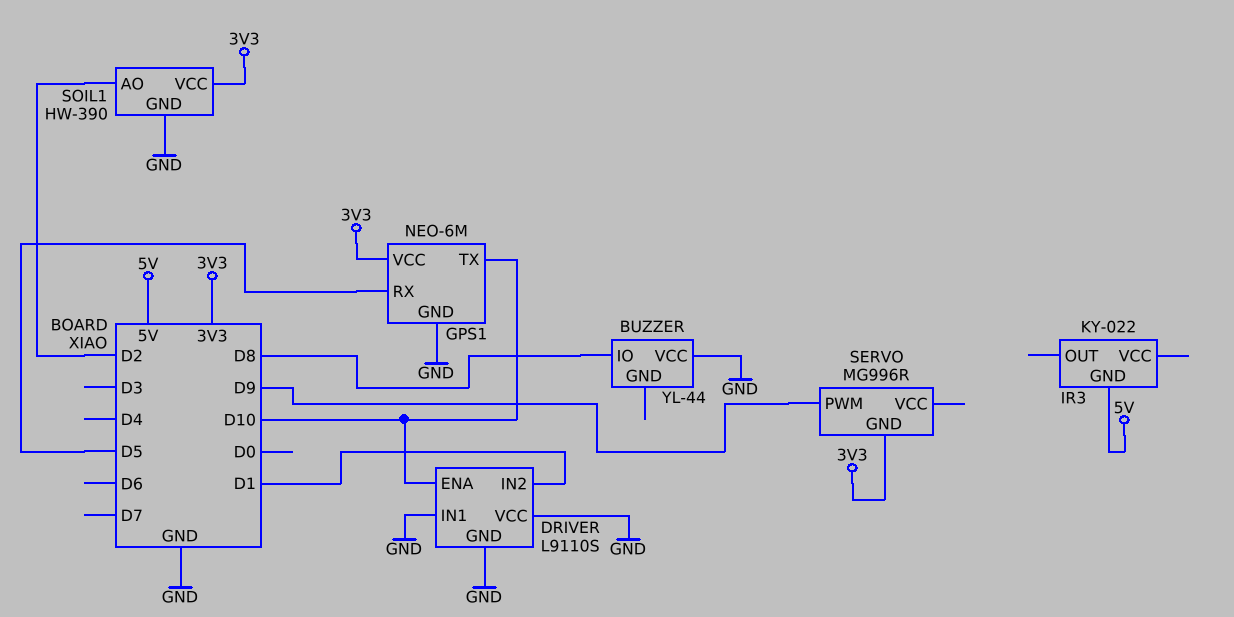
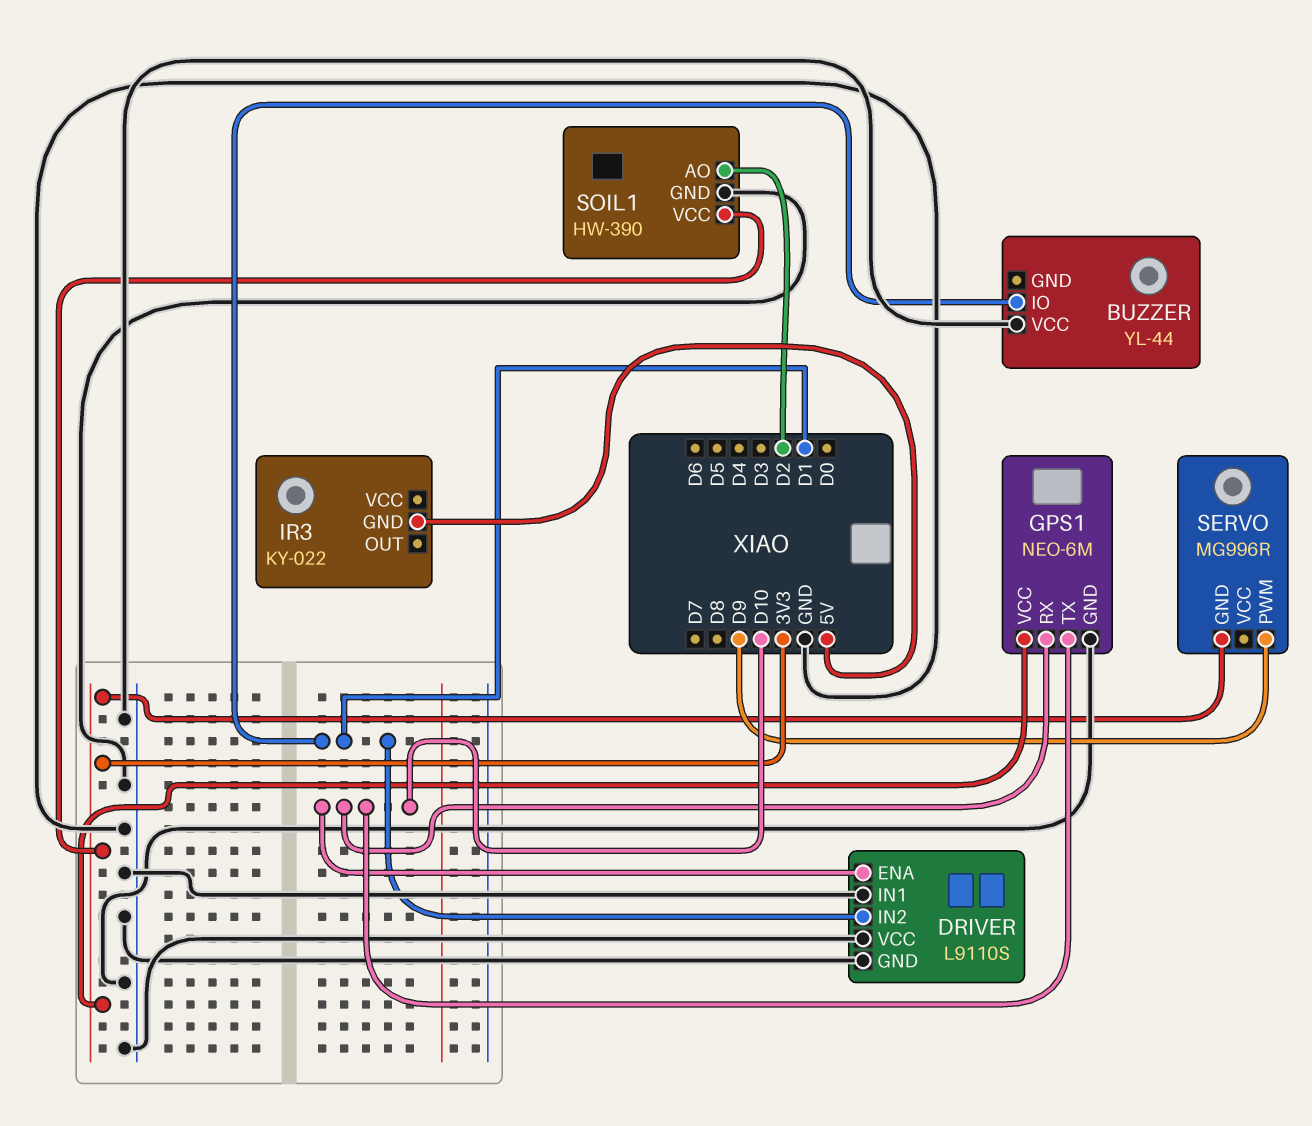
BUZZER pin IO: D8 -> D1
GPS1 pin RX: D5 -> D10

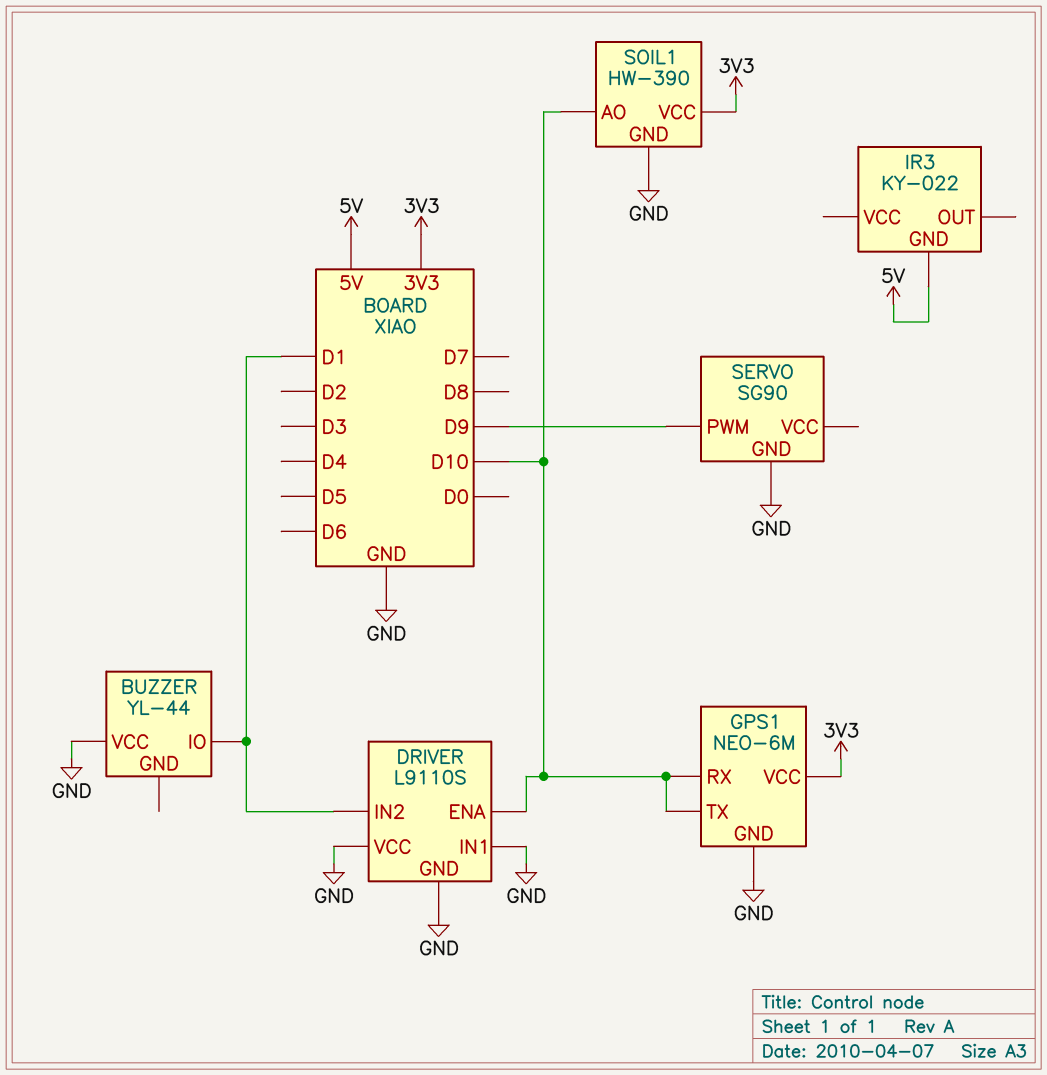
SERVO: MG996R -> SG90
SERVO pin GND: 3V3 -> GND
SOIL1 pin AO: D2 -> D10

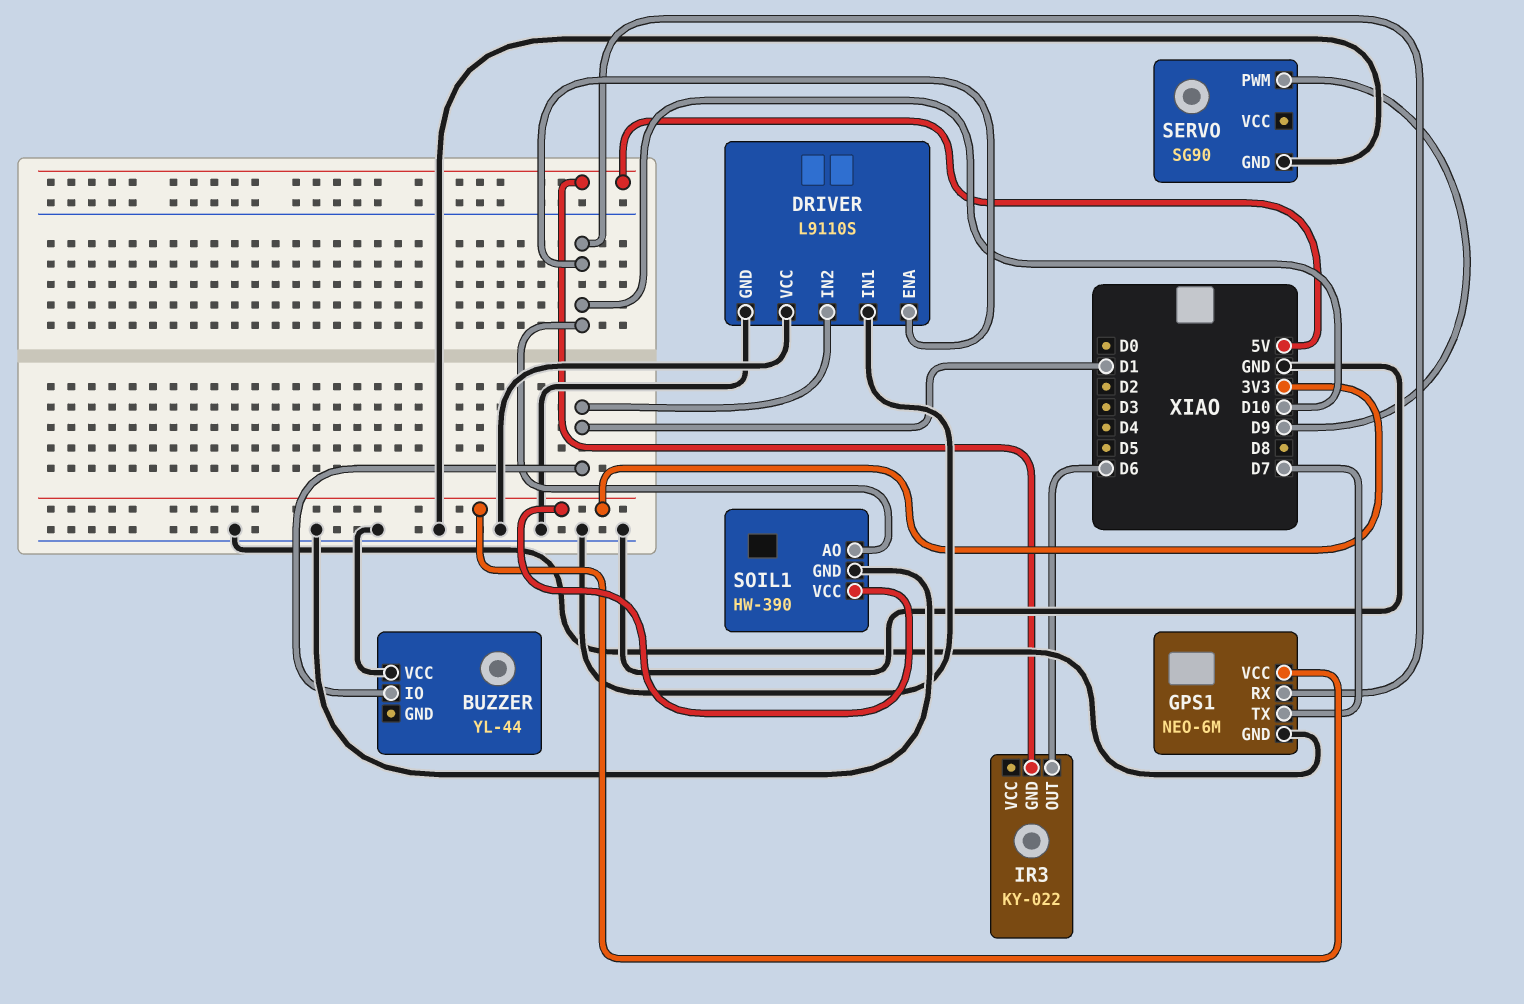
GPS1 pin TX: D10 -> D7
IR3 pin OUT: none -> D6

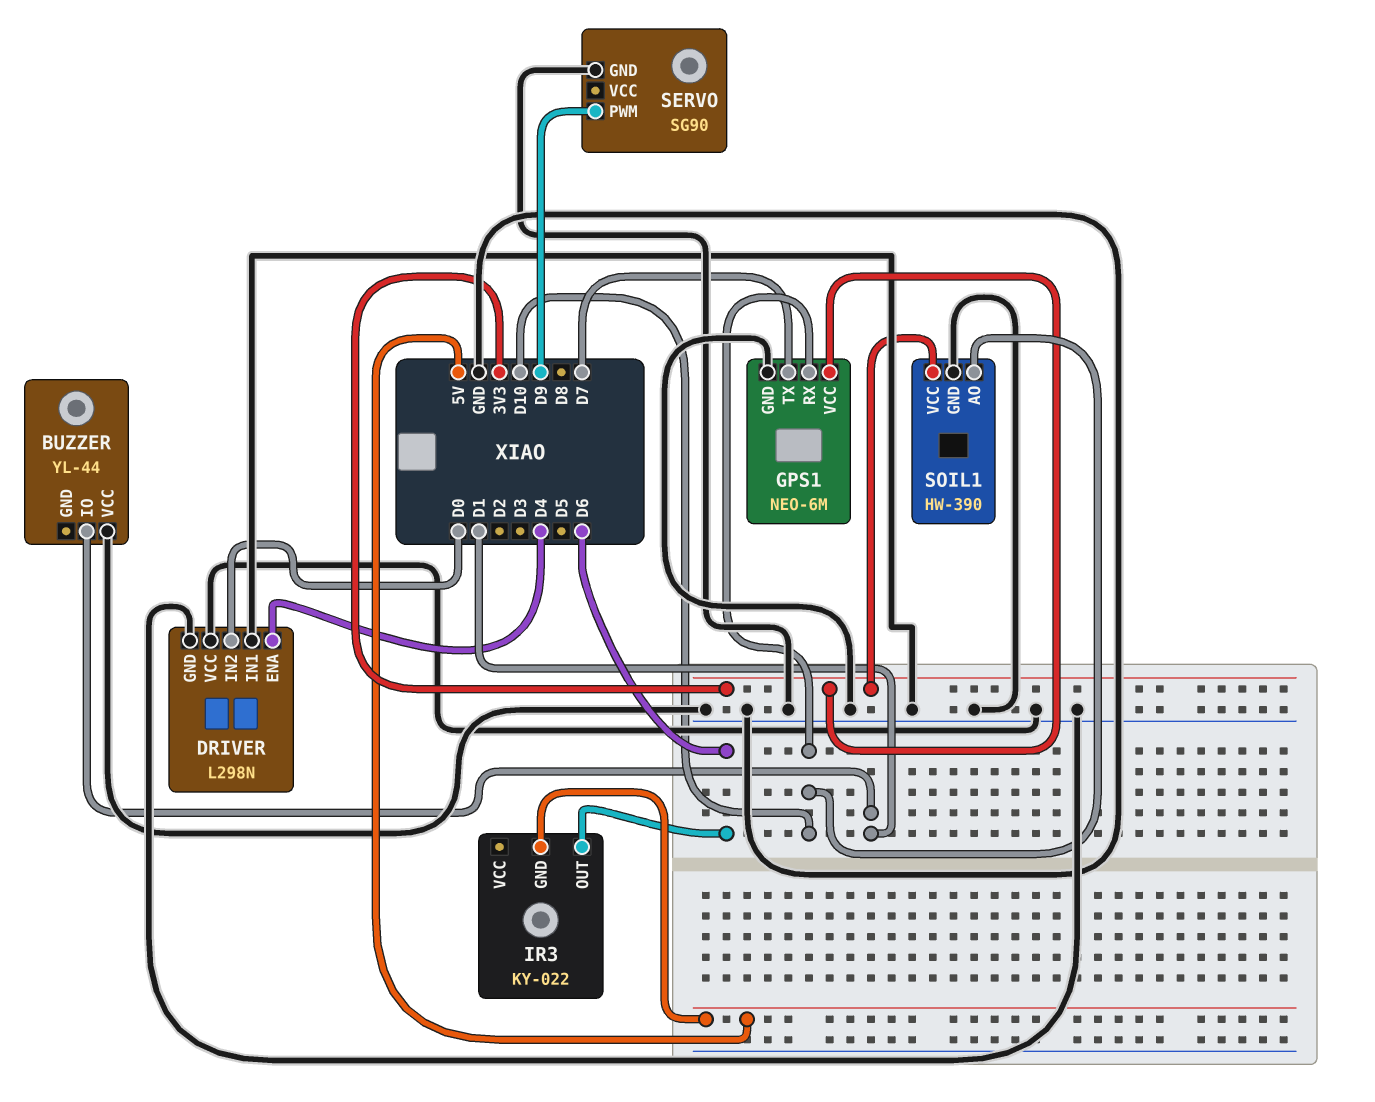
DRIVER: L9110S -> L298N
DRIVER pin ENA: D10 -> D4
DRIVER pin IN2: D1 -> D0

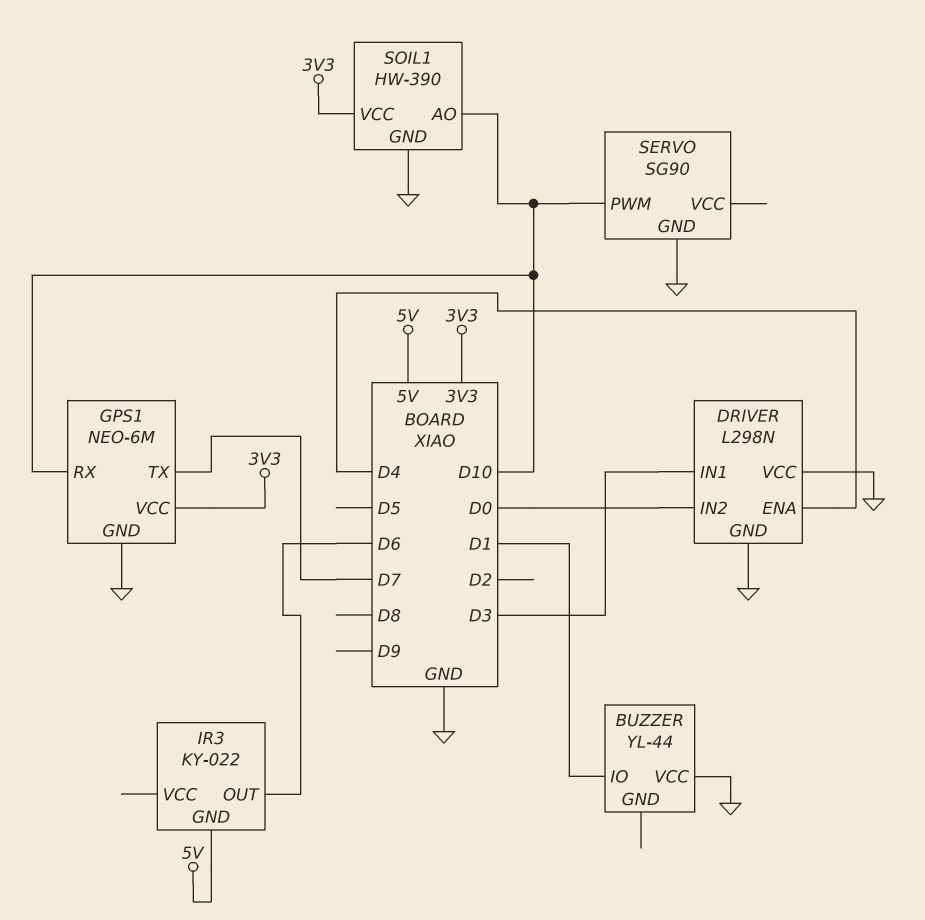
DRIVER pin IN1: GND -> D3
SERVO pin PWM: D9 -> D10

